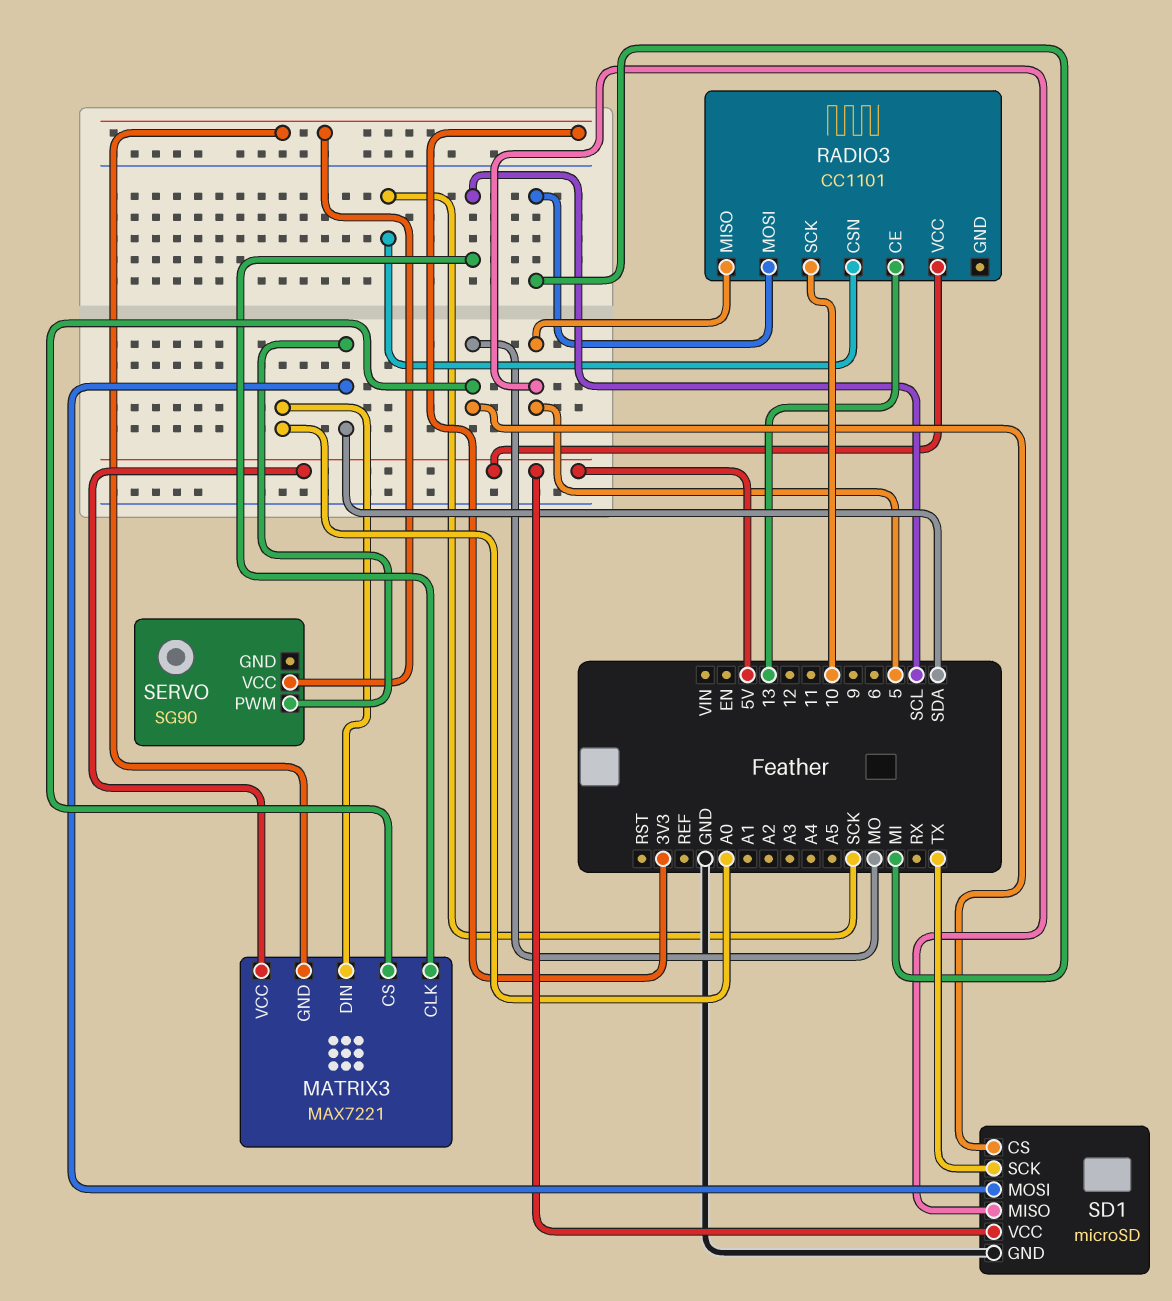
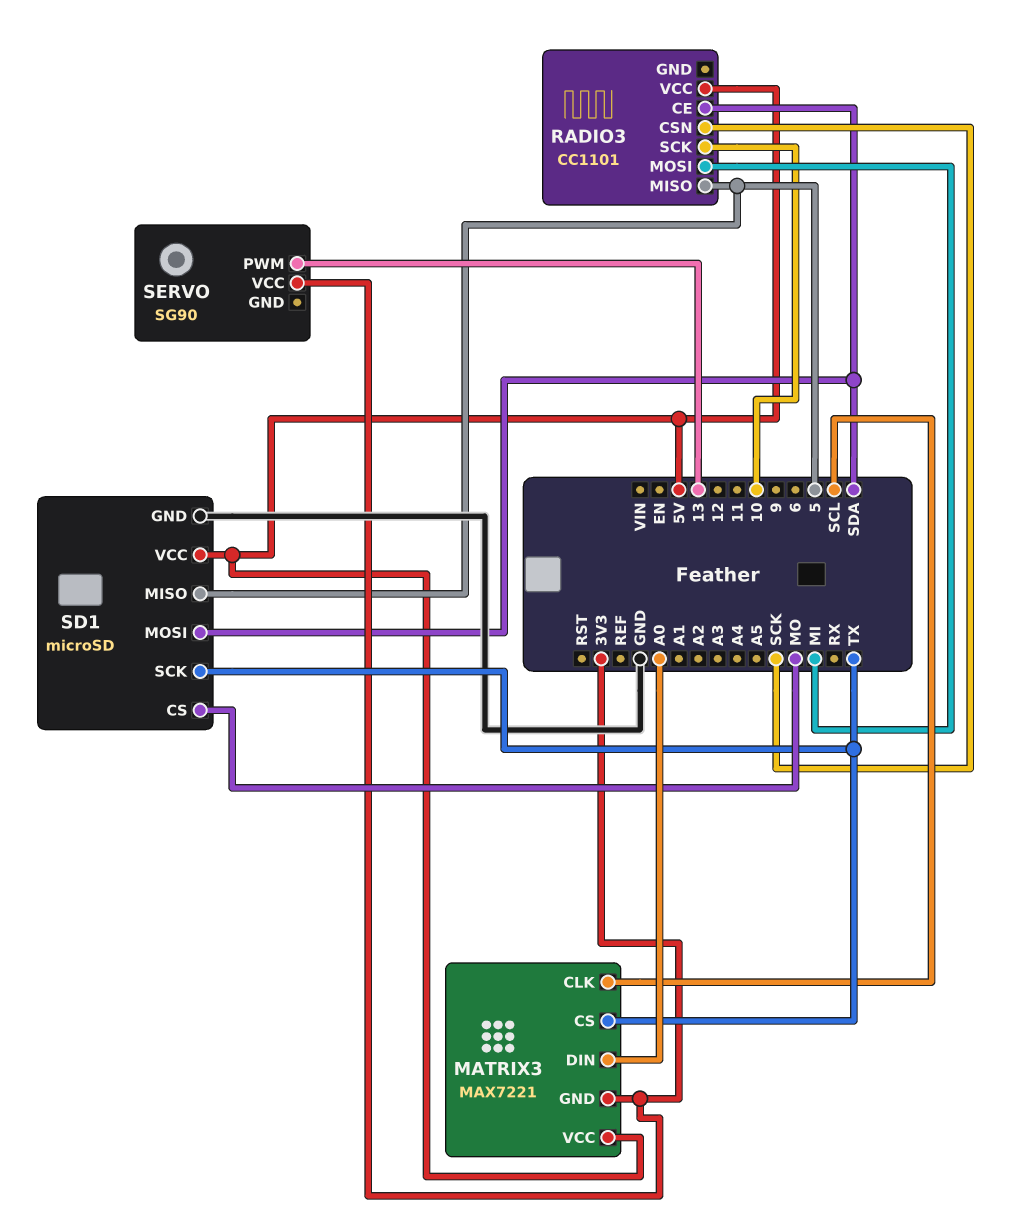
MATRIX3 pin CS: MO -> TX
RADIO3 pin CE: 13 -> SDA
SERVO pin PWM: SDA -> 13

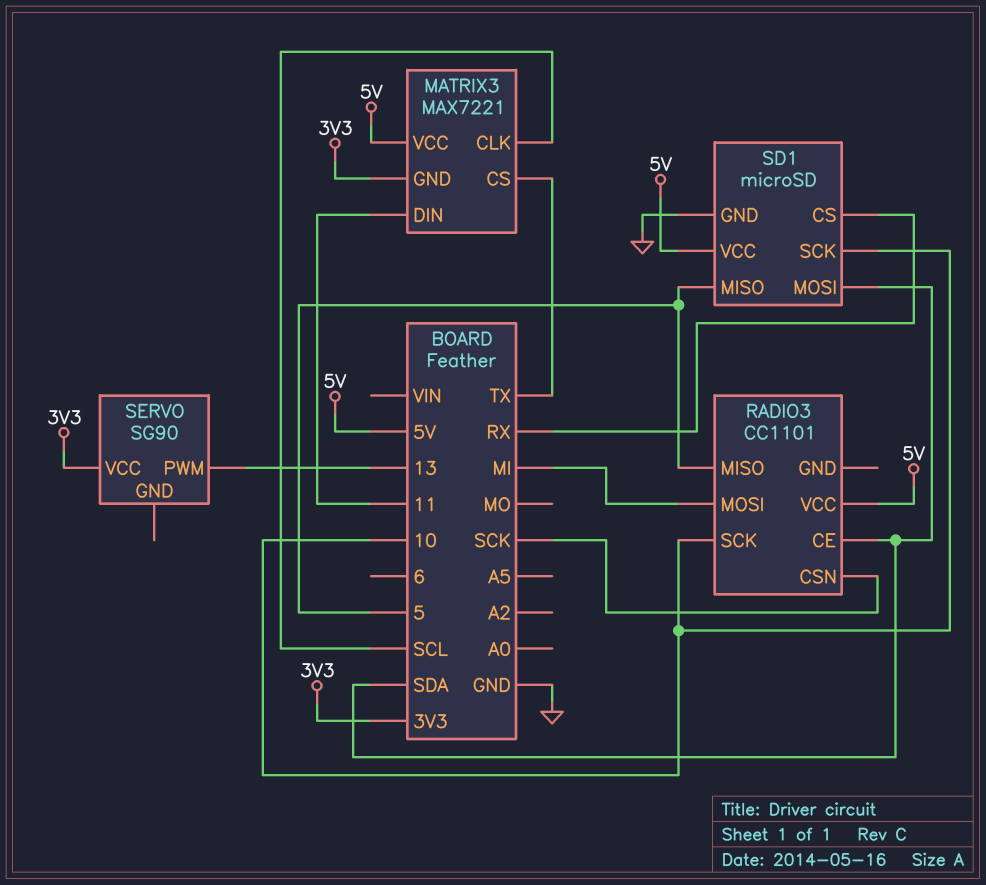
MATRIX3 pin DIN: A0 -> 11
SD1 pin CS: MO -> RX
SD1 pin SCK: TX -> 10

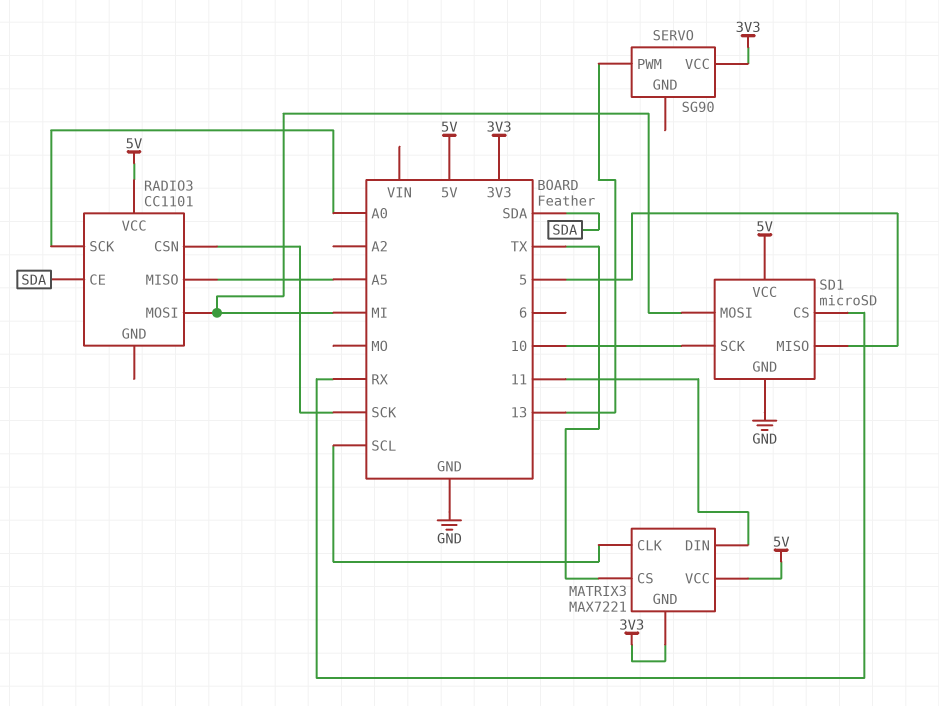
RADIO3 pin MISO: 5 -> A5
RADIO3 pin SCK: 10 -> A0
SD1 pin MOSI: SDA -> MI

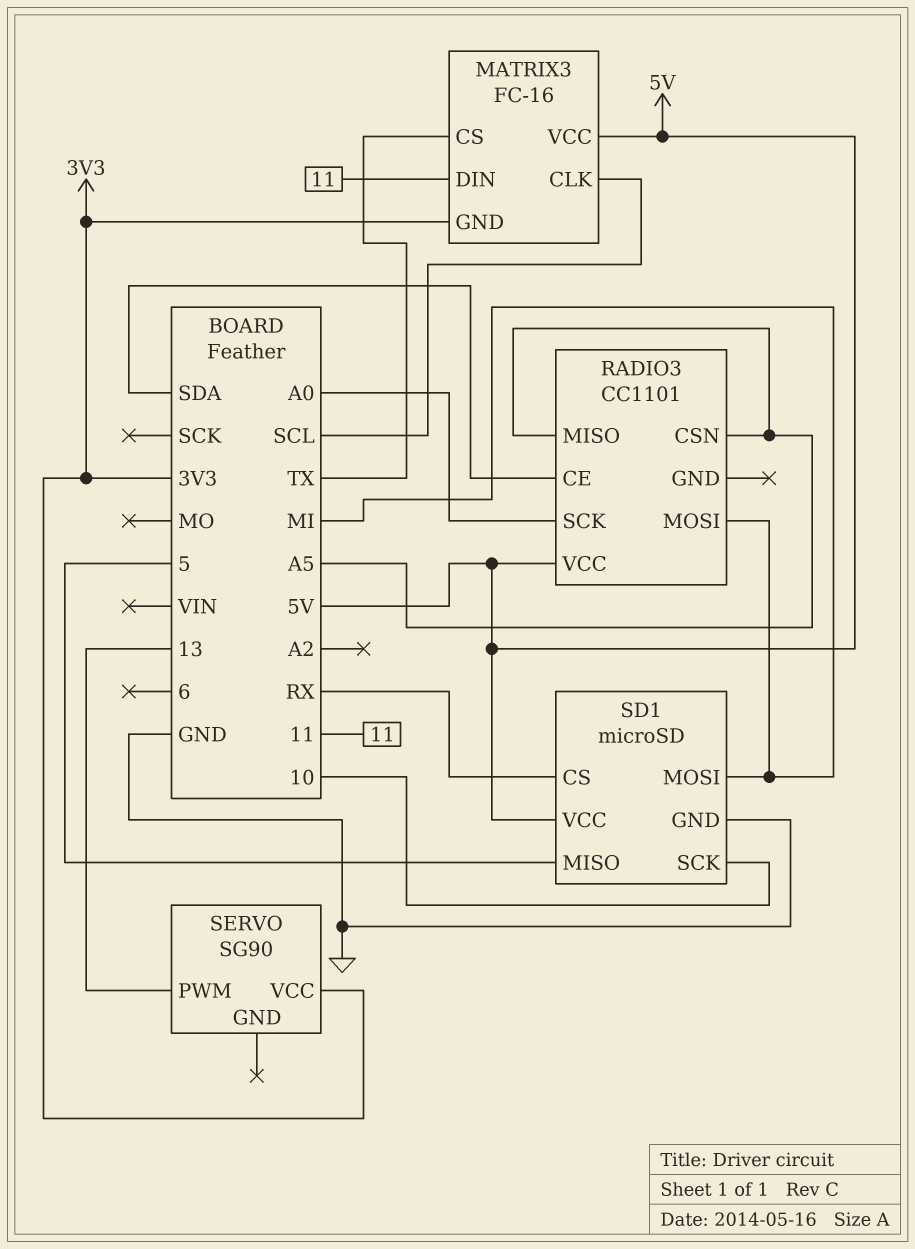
MATRIX3: MAX7221 -> FC-16
RADIO3 pin CSN: SCK -> A5

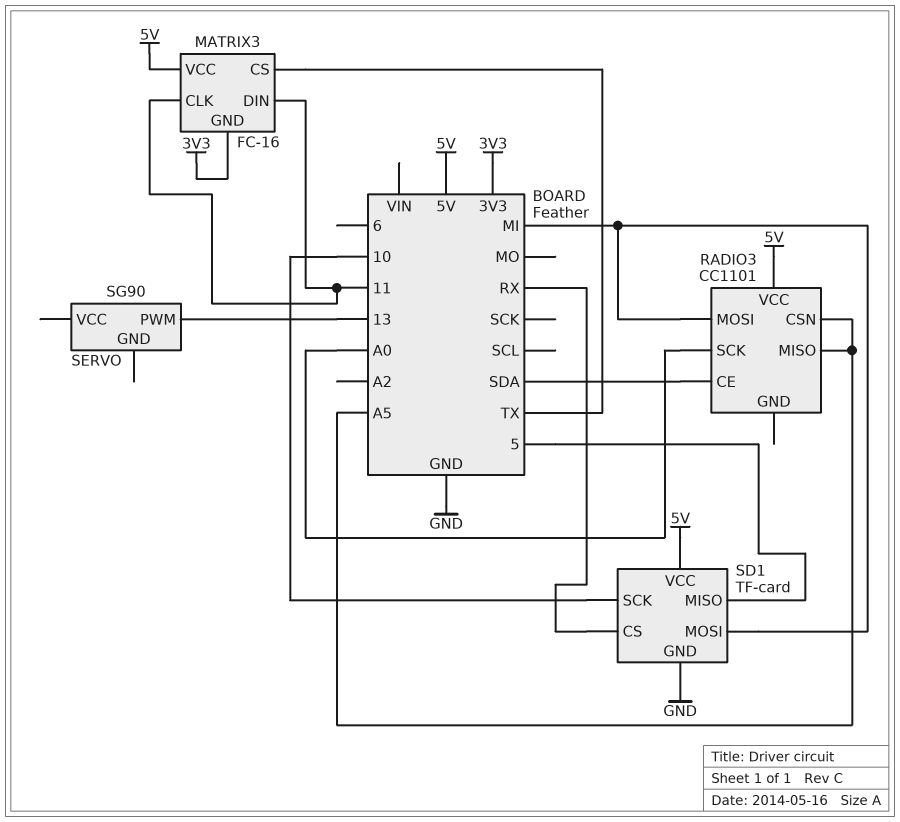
MATRIX3 pin CLK: SCL -> 11
SD1: microSD -> TF-card
SERVO pin VCC: 3V3 -> none

